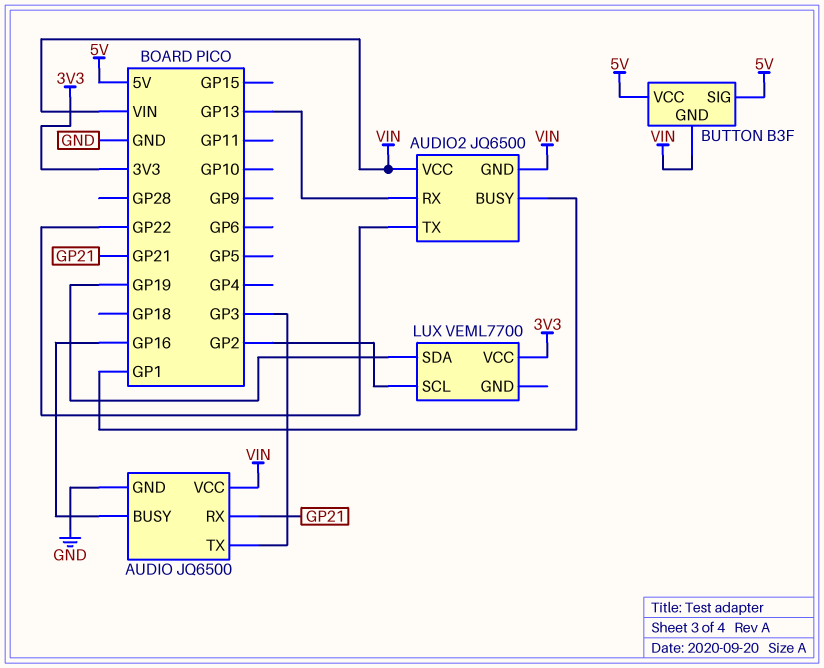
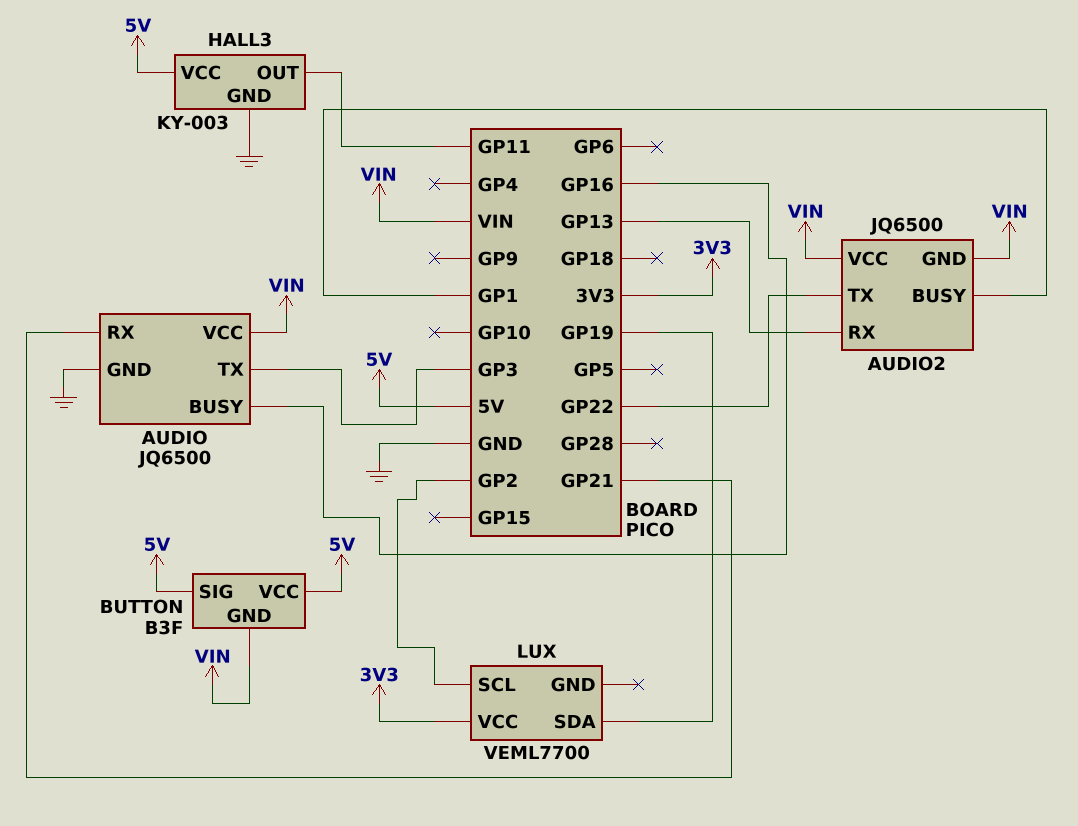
HALL3: none -> KY-003
HALL3 pin GND: none -> GND
HALL3 pin OUT: none -> GP11
HALL3 pin VCC: none -> 5V

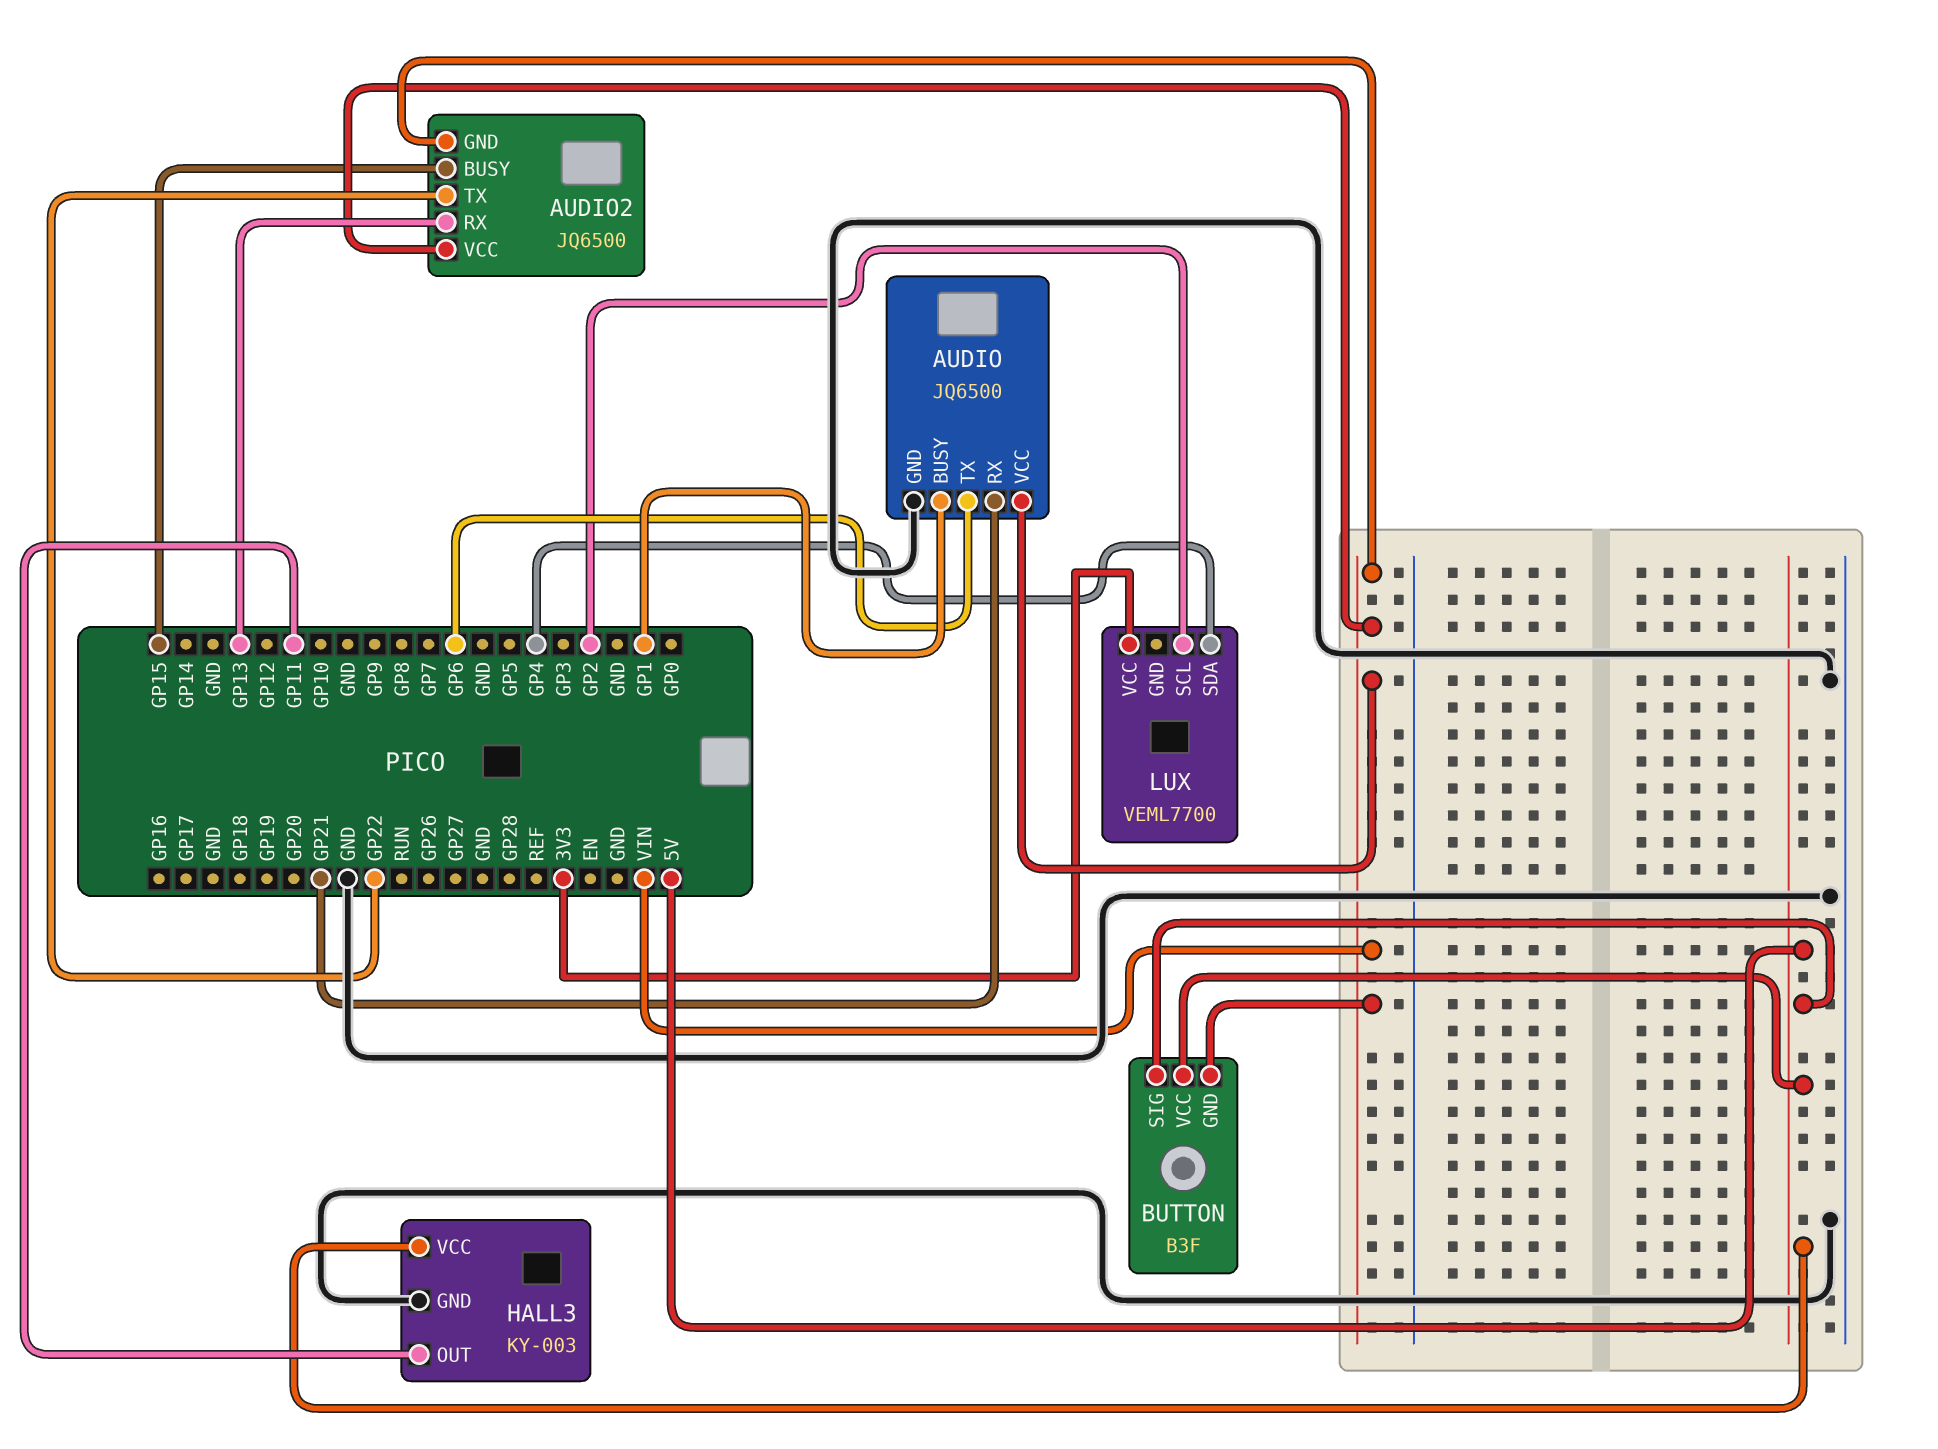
AUDIO pin BUSY: GP16 -> GP1
AUDIO pin TX: GP3 -> GP6
AUDIO2 pin BUSY: GP1 -> GP15
LUX pin SDA: GP19 -> GP4

